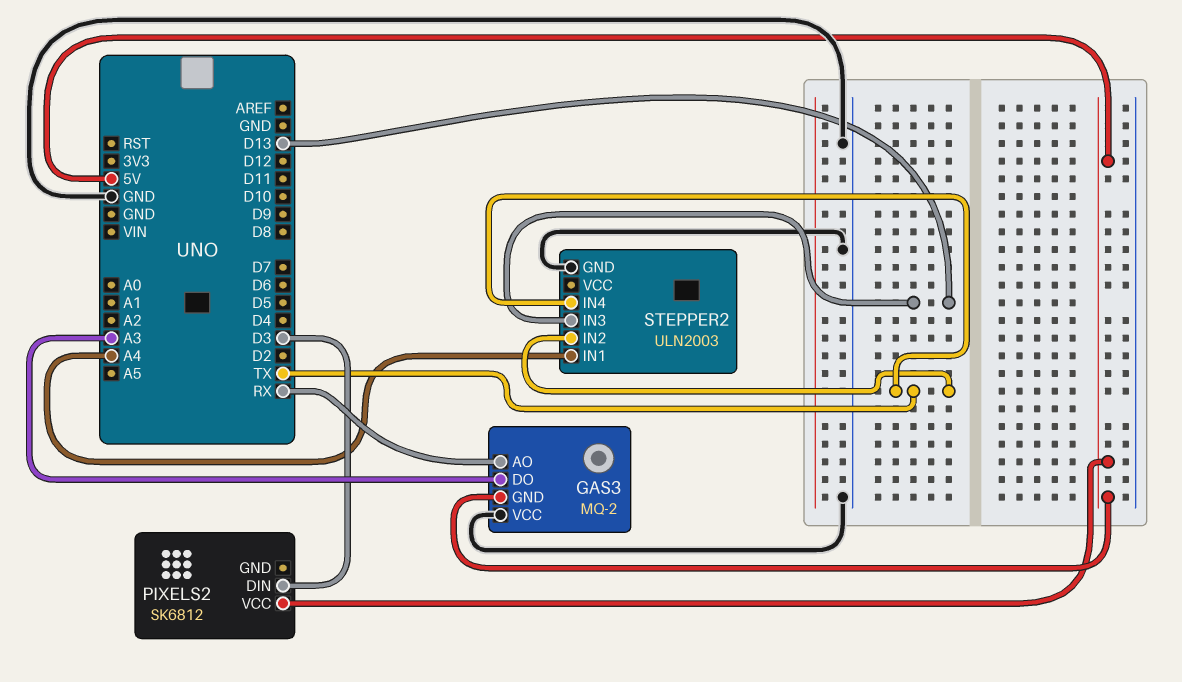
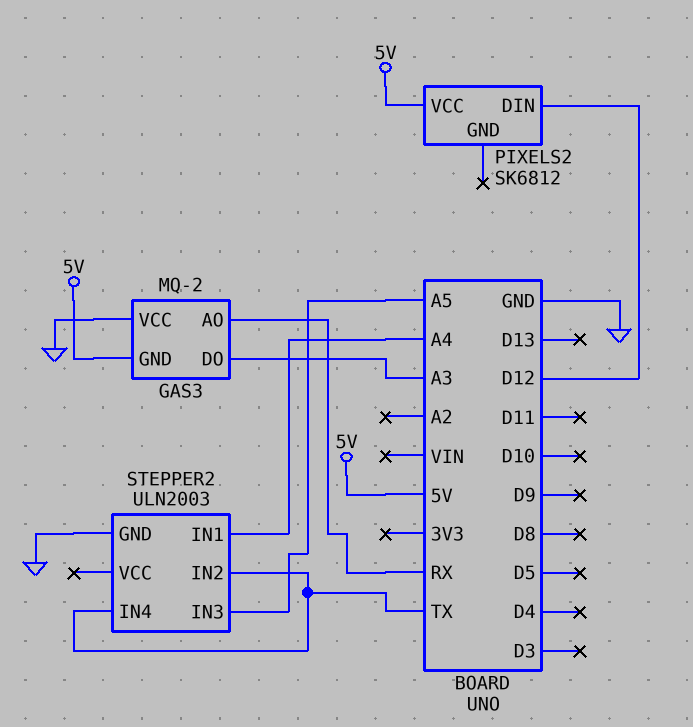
PIXELS2 pin DIN: D3 -> D12
STEPPER2 pin IN3: D13 -> A5

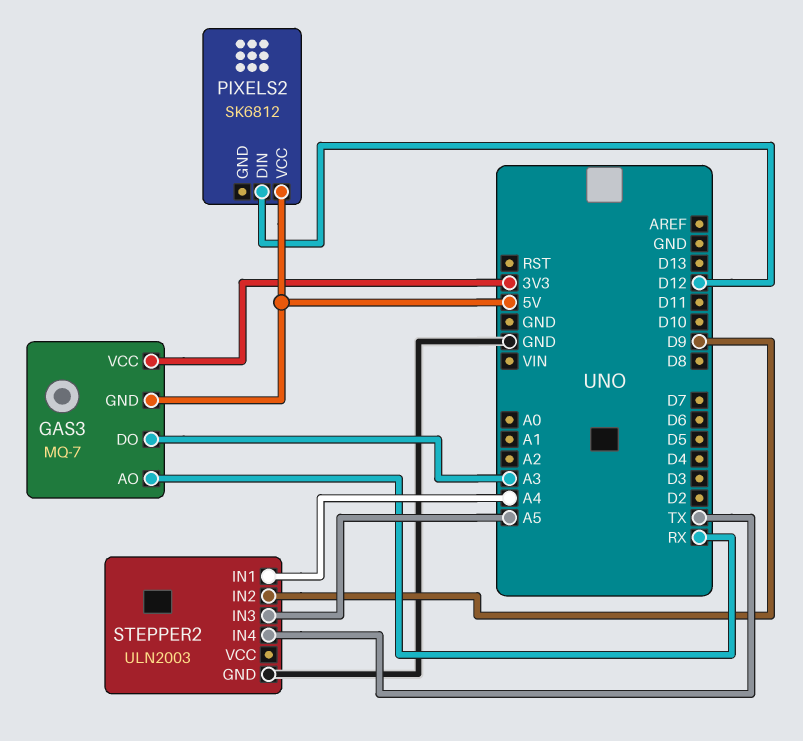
GAS3: MQ-2 -> MQ-7
GAS3 pin VCC: GND -> 3V3
STEPPER2 pin IN2: TX -> D9

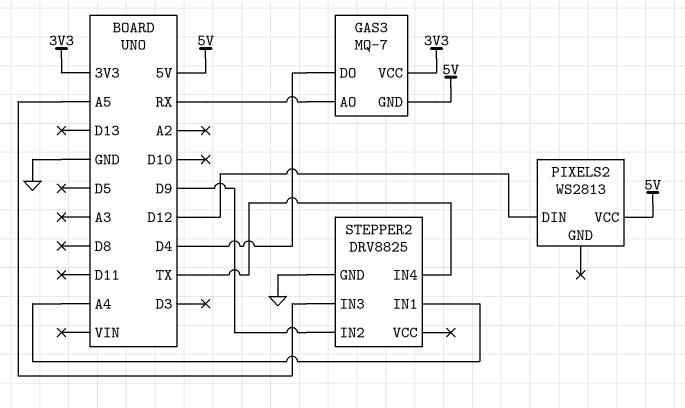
GAS3 pin DO: A3 -> D4
PIXELS2: SK6812 -> WS2813
STEPPER2: ULN2003 -> DRV8825

